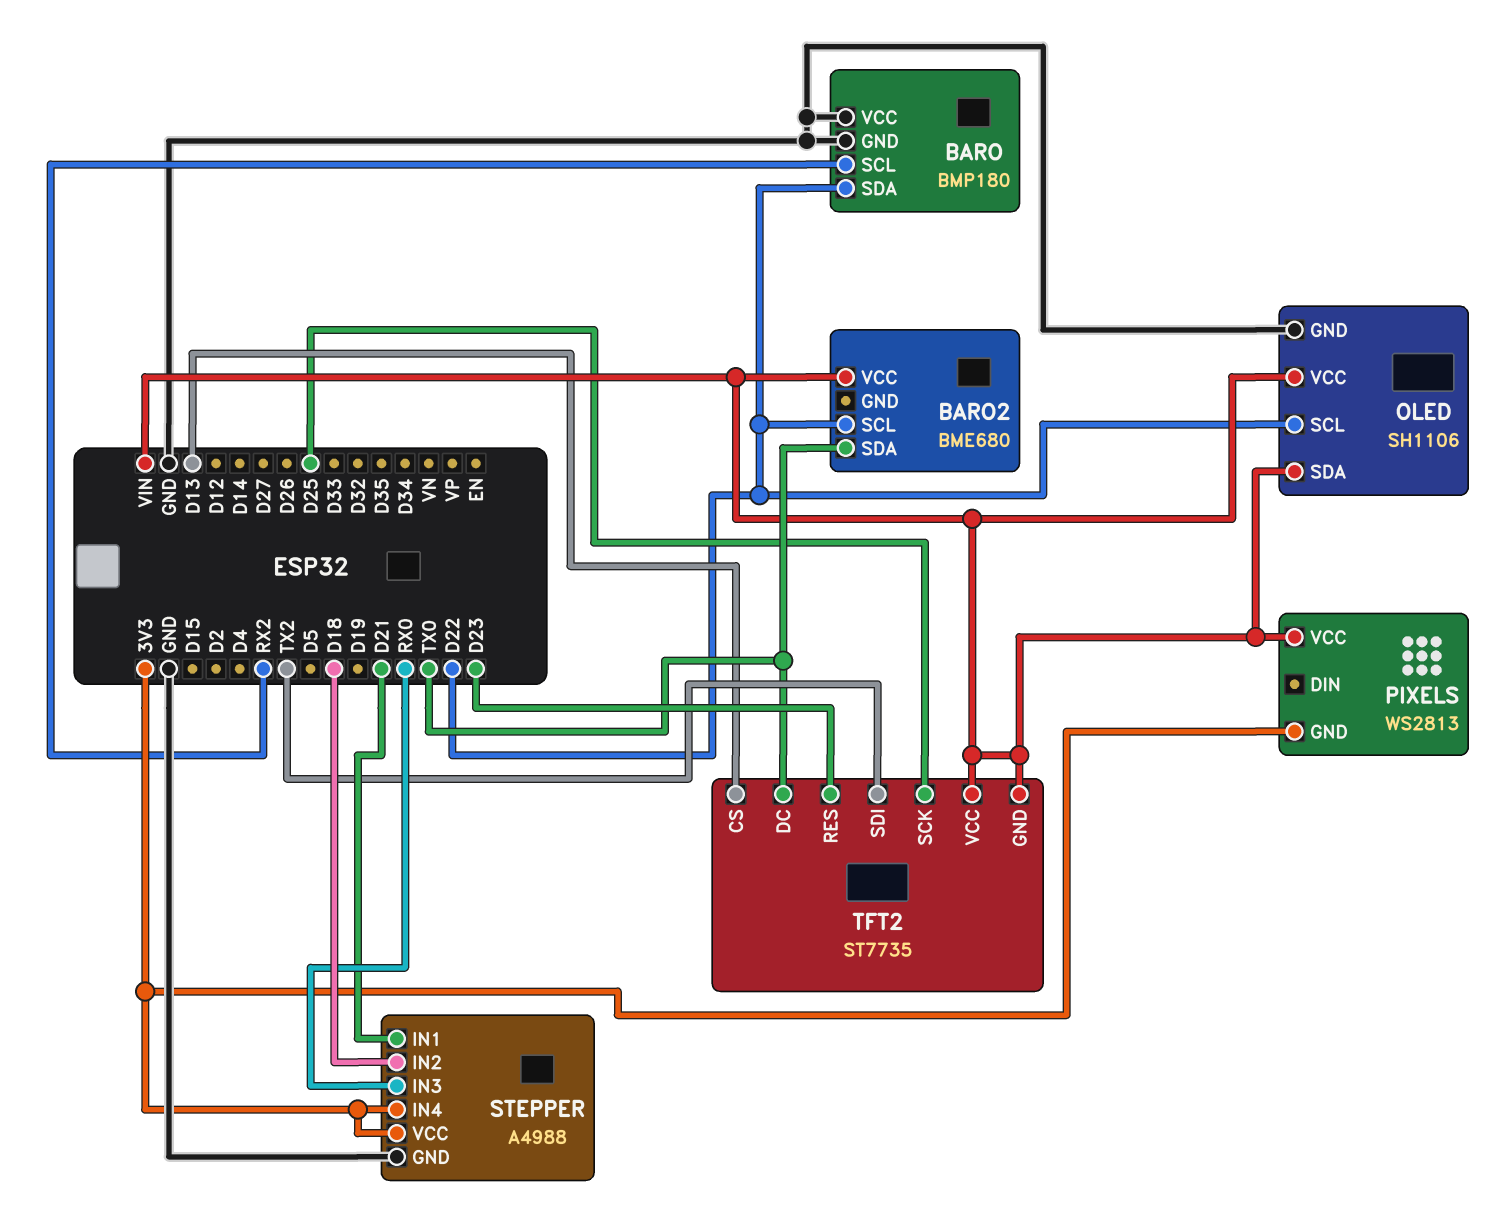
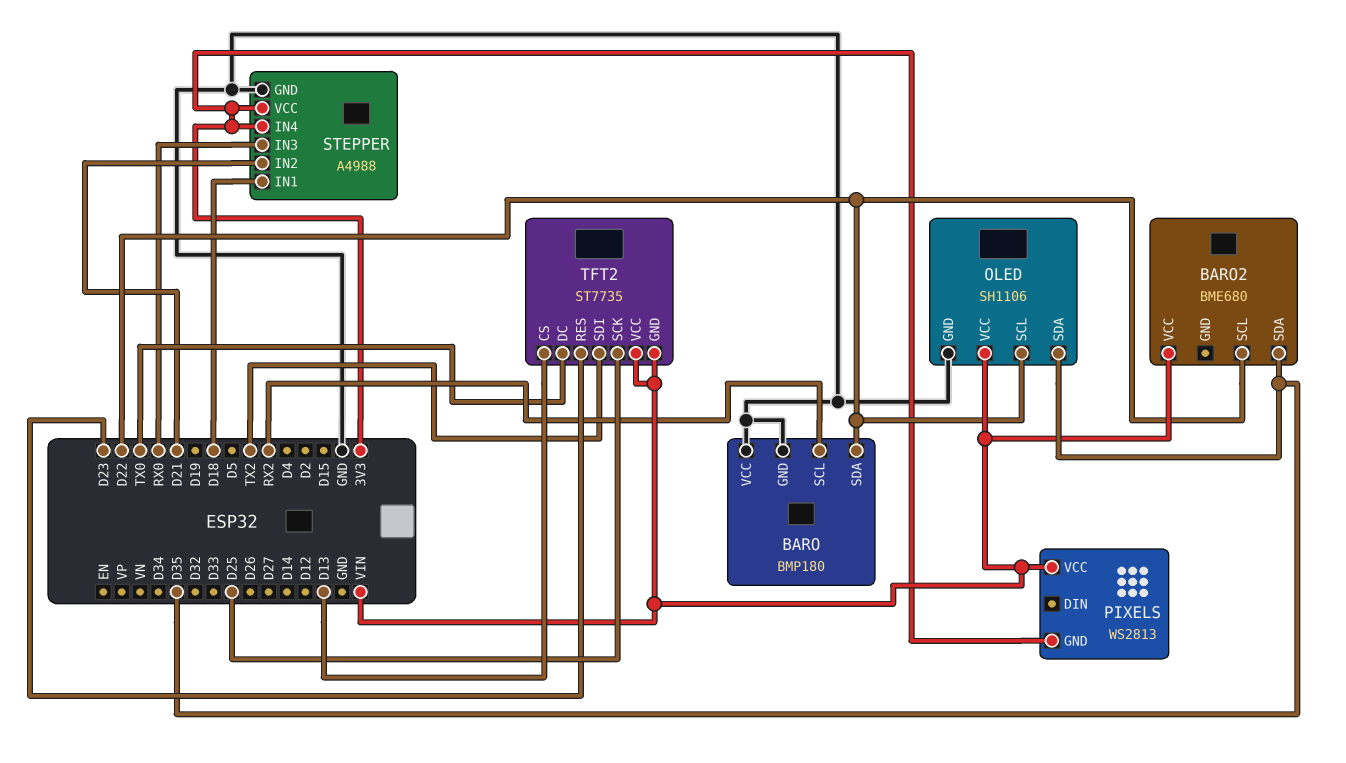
BARO2 pin SDA: TX0 -> D35
OLED pin SDA: VIN -> D35
STEPPER pin IN1: D21 -> D18
STEPPER pin IN2: D18 -> D21

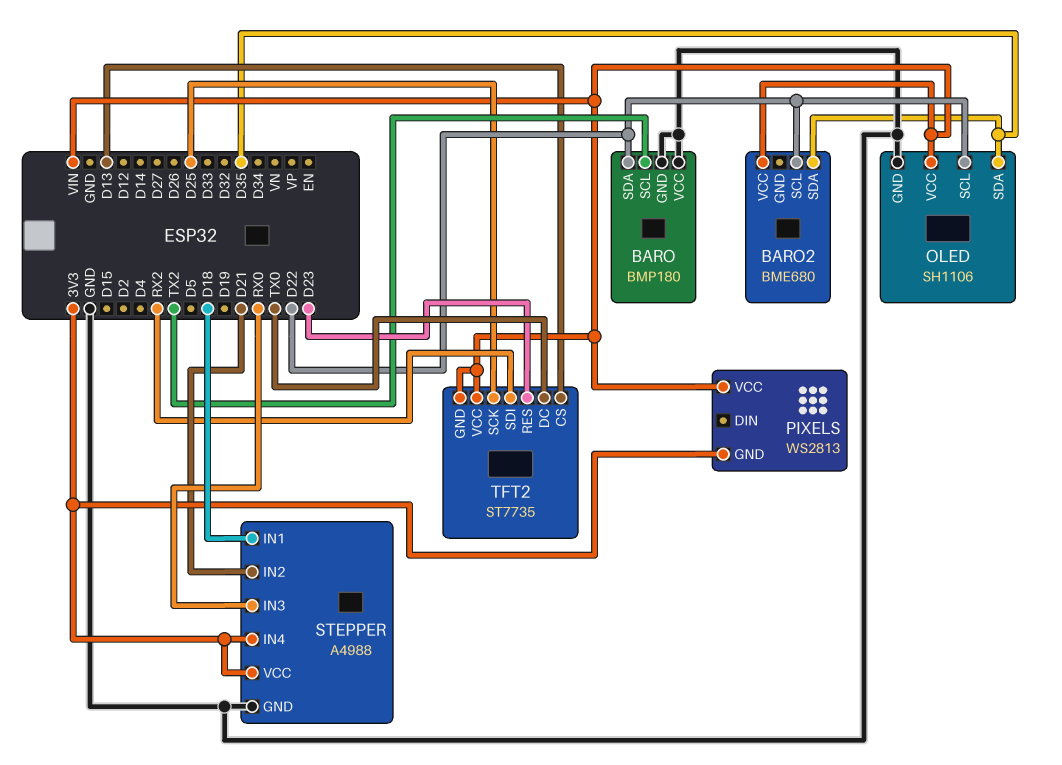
BARO pin SCL: RX2 -> TX2
TFT2 pin SDI: TX2 -> RX2

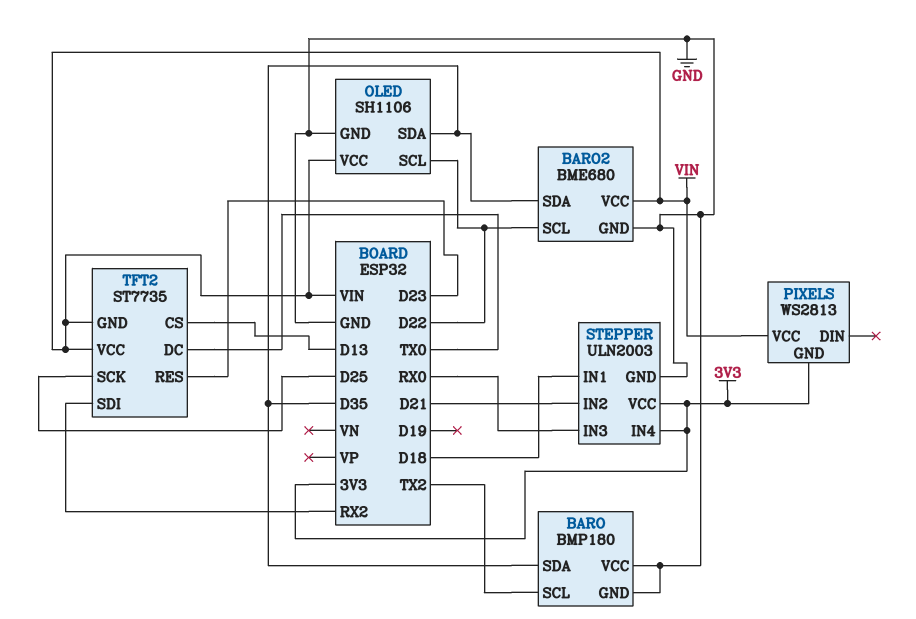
BARO pin SDA: D22 -> D35
BARO2 pin GND: none -> GND
STEPPER: A4988 -> ULN2003

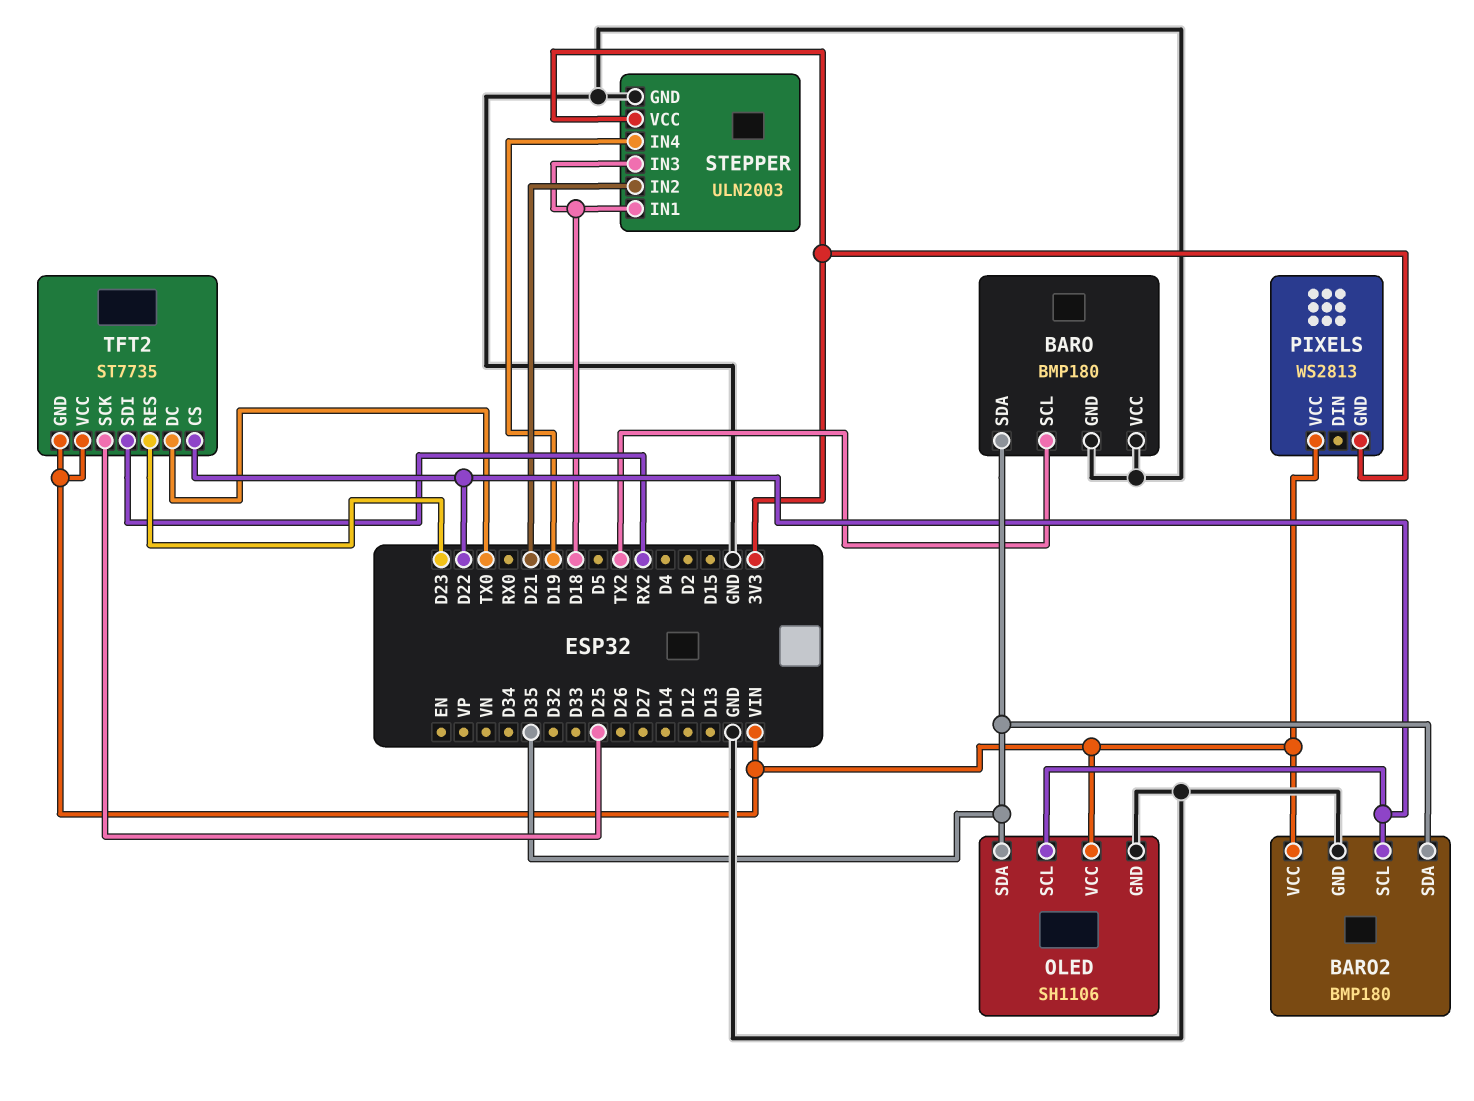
BARO2: BME680 -> BMP180
STEPPER pin IN3: RX0 -> D18
STEPPER pin IN4: 3V3 -> D19
TFT2 pin CS: D13 -> D22

